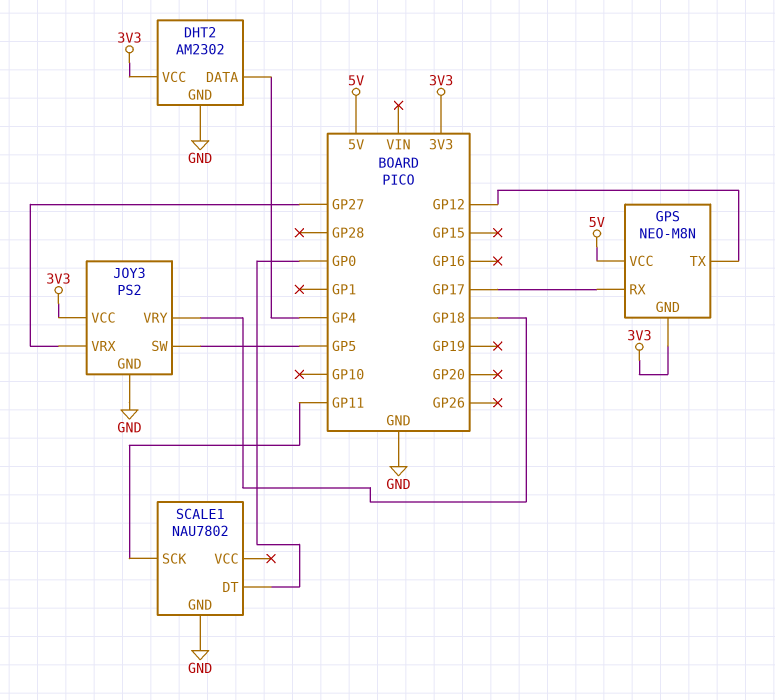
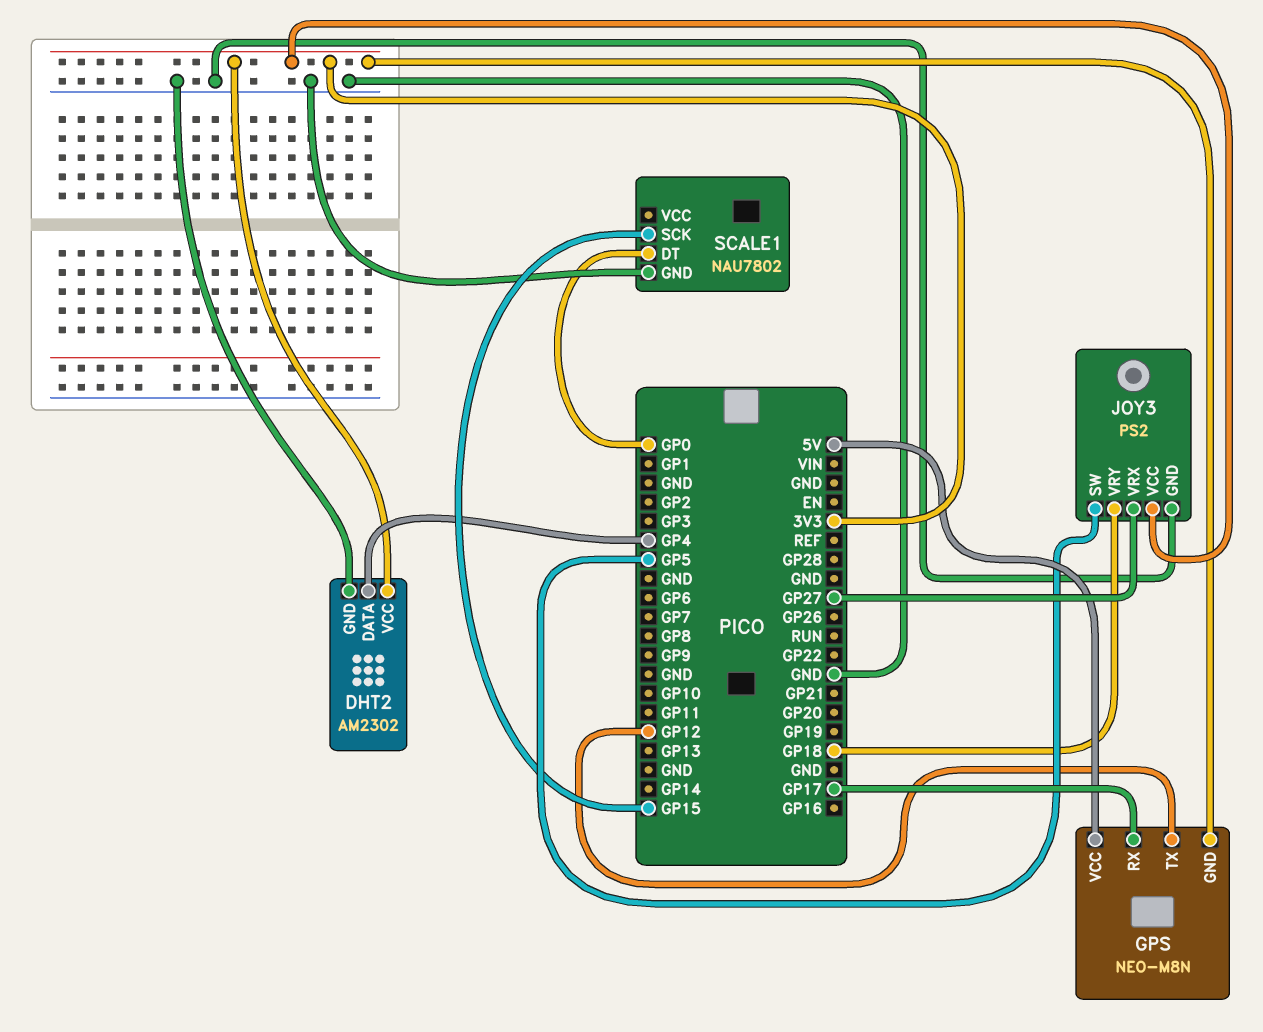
SCALE1 pin SCK: GP11 -> GP15

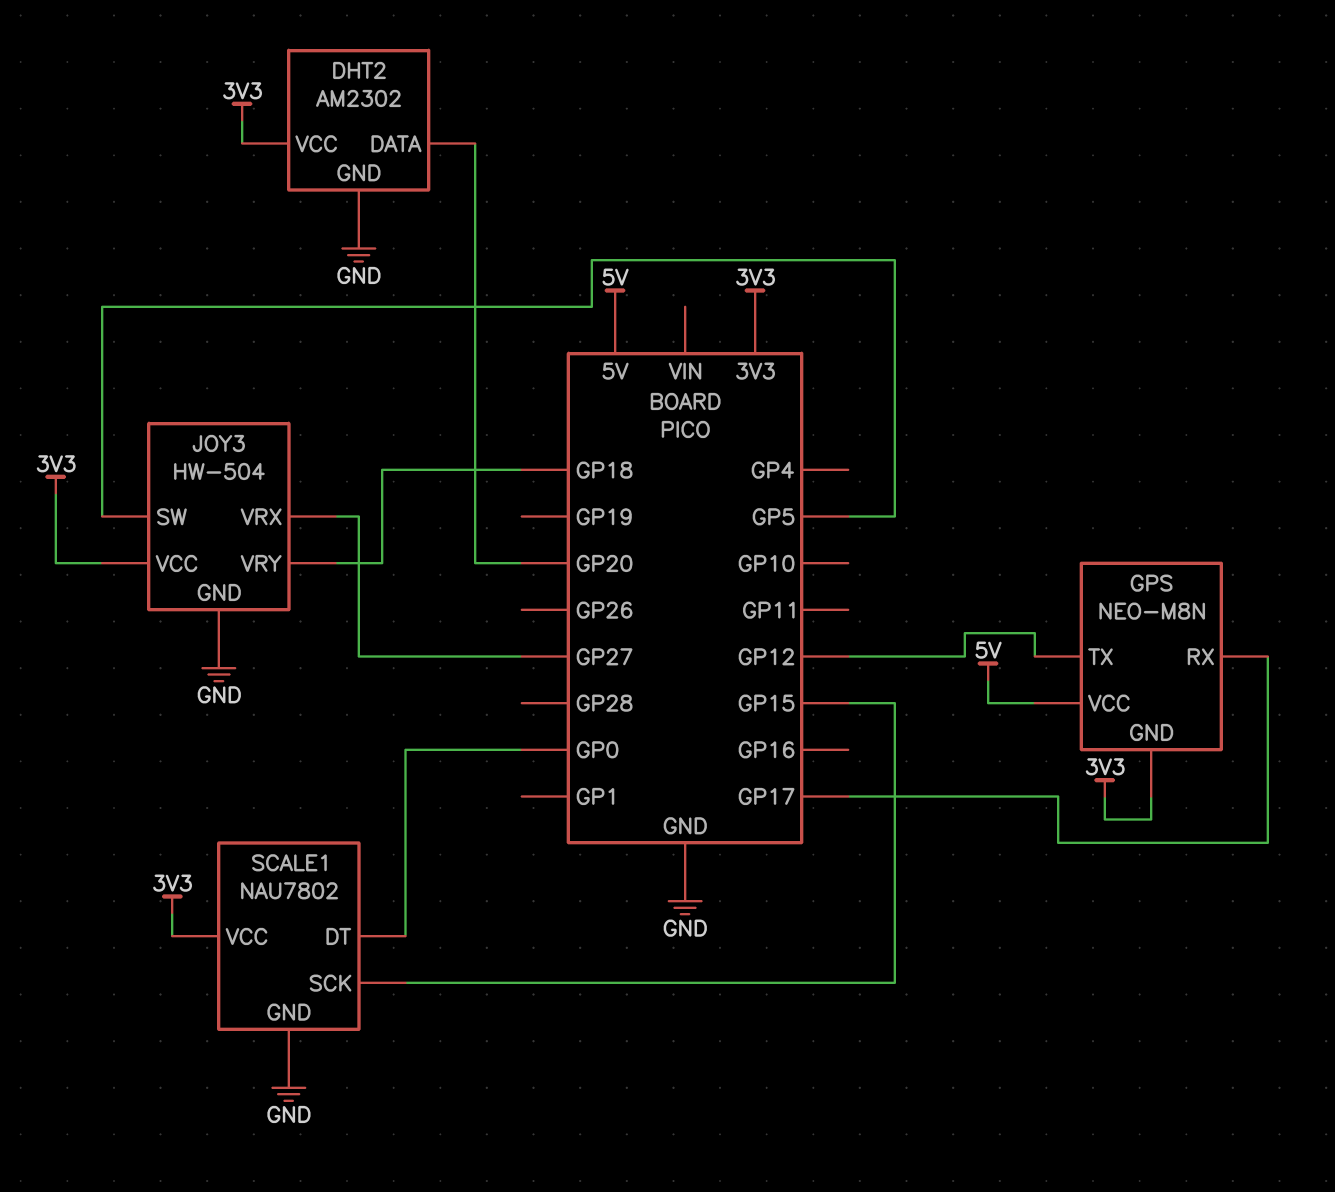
DHT2 pin DATA: GP4 -> GP20
JOY3: PS2 -> HW-504
SCALE1 pin VCC: none -> 3V3

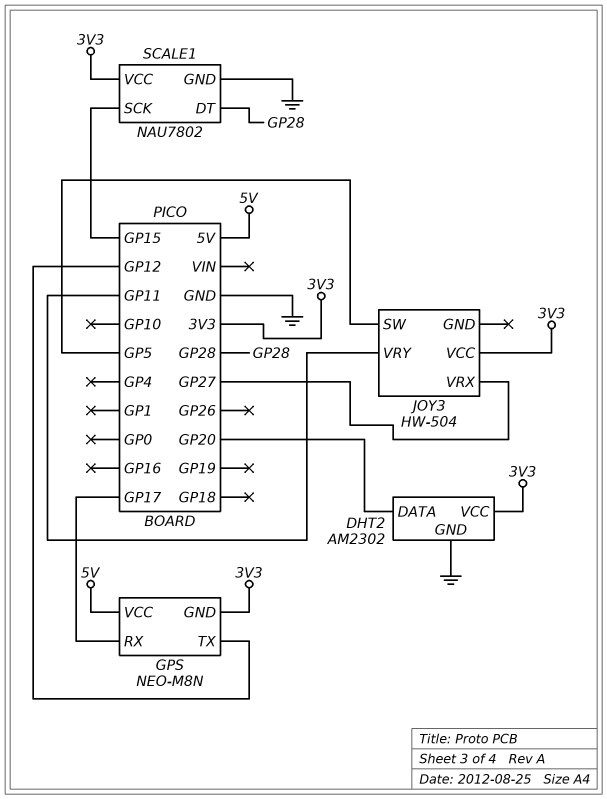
JOY3 pin GND: GND -> none
JOY3 pin VRY: GP18 -> GP11
SCALE1 pin DT: GP0 -> GP28

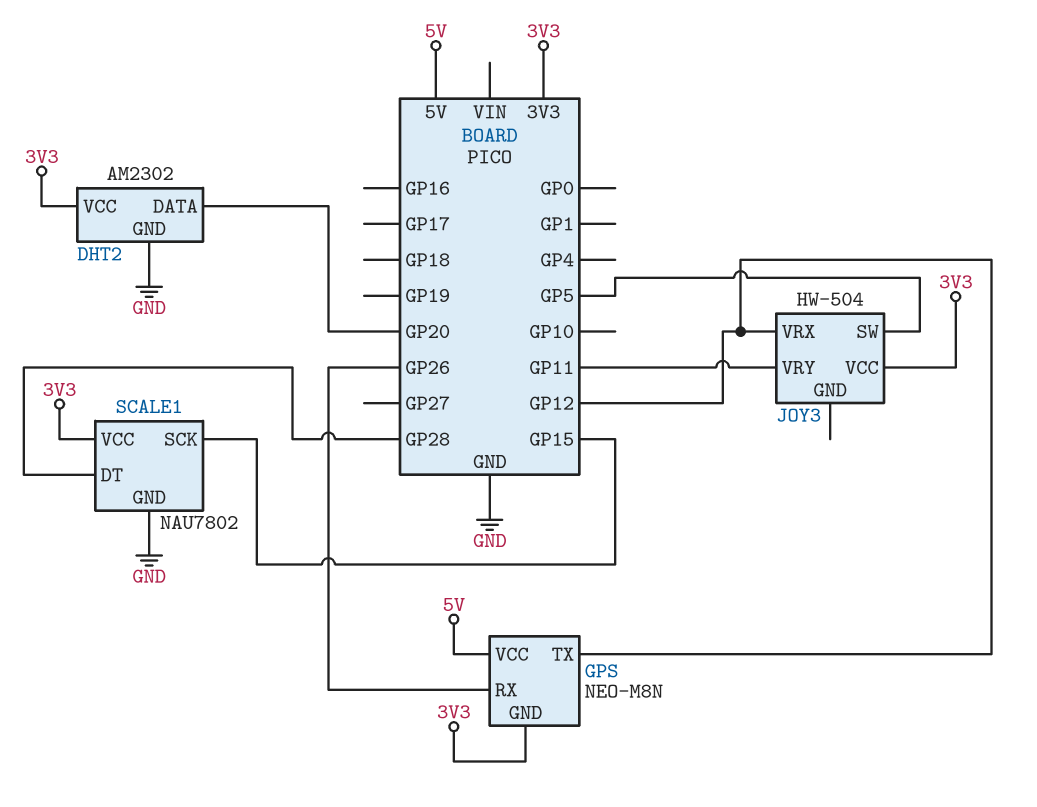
GPS pin RX: GP17 -> GP26
JOY3 pin VRX: GP27 -> GP12

